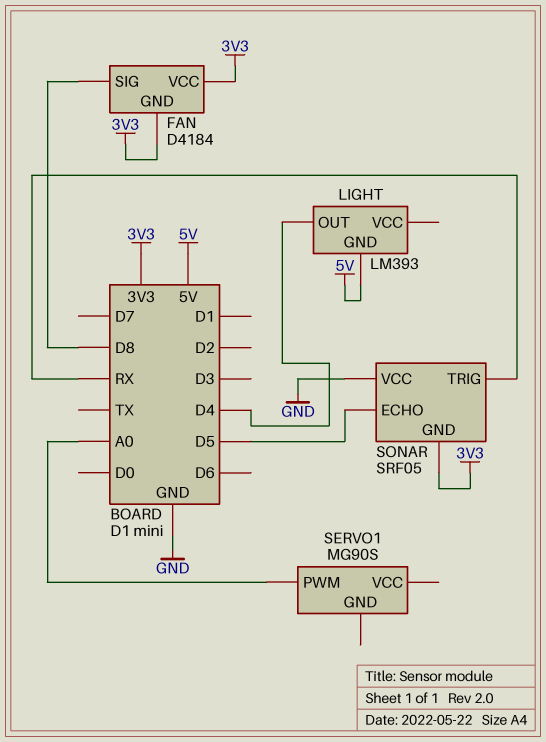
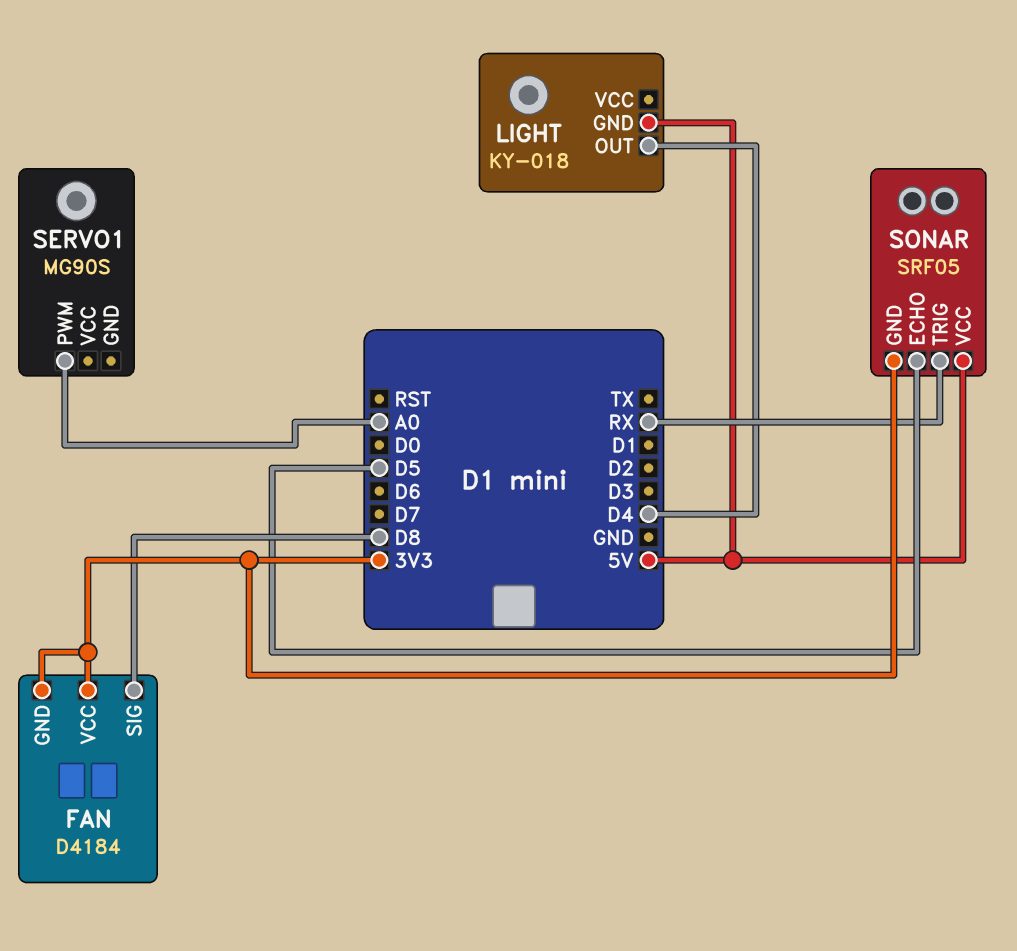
LIGHT: LM393 -> KY-018
SONAR pin VCC: GND -> 5V

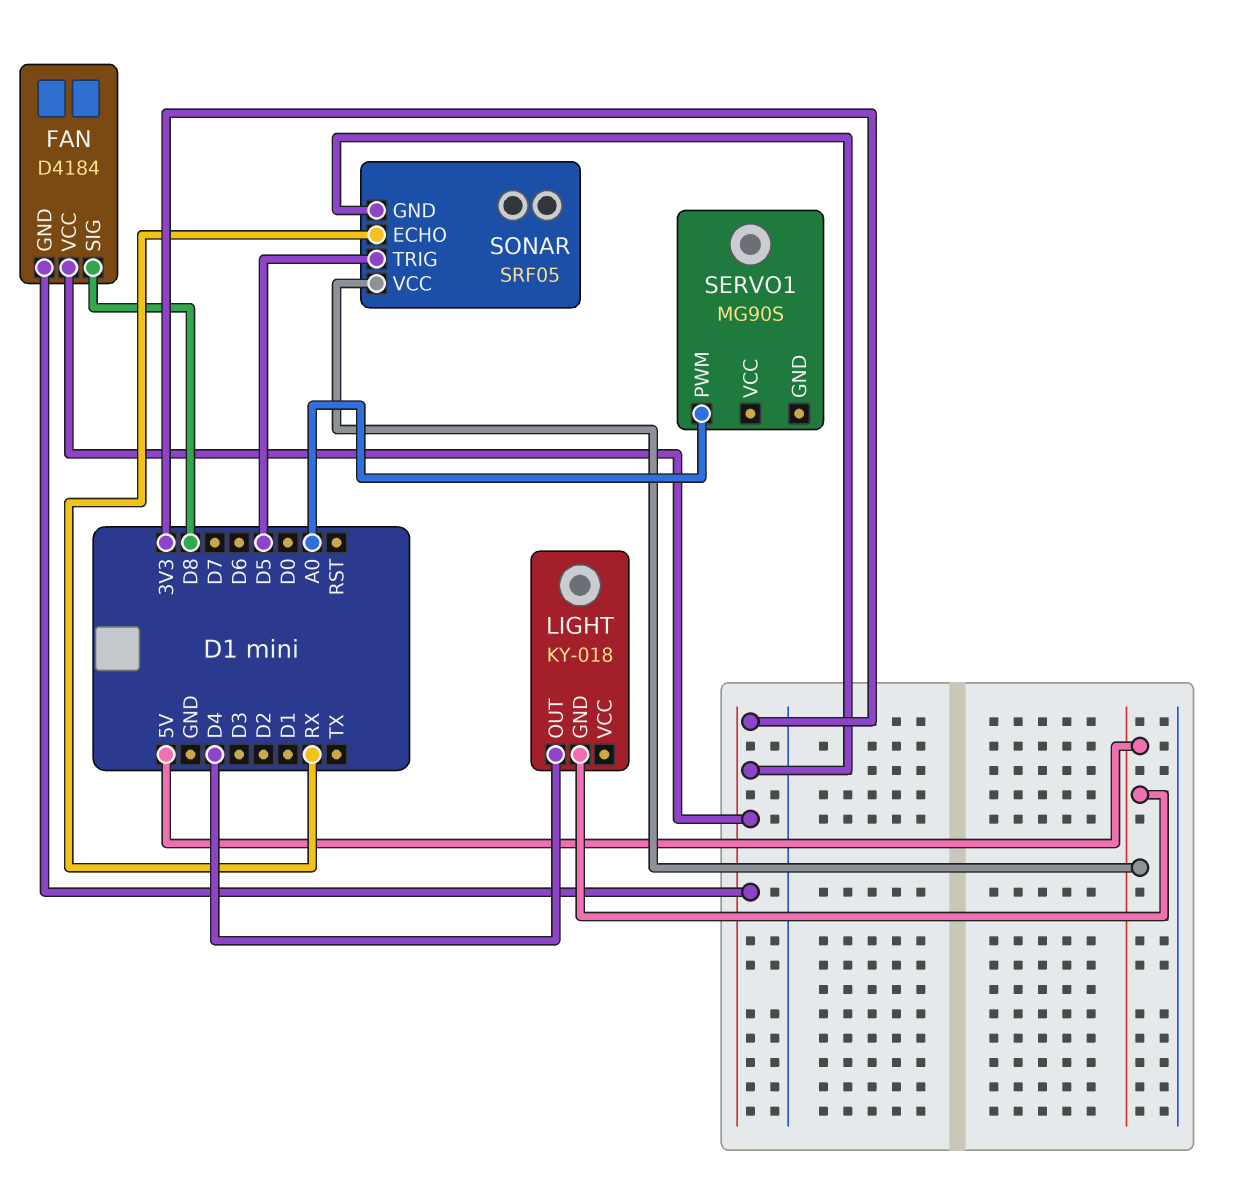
SONAR pin ECHO: D5 -> RX
SONAR pin TRIG: RX -> D5

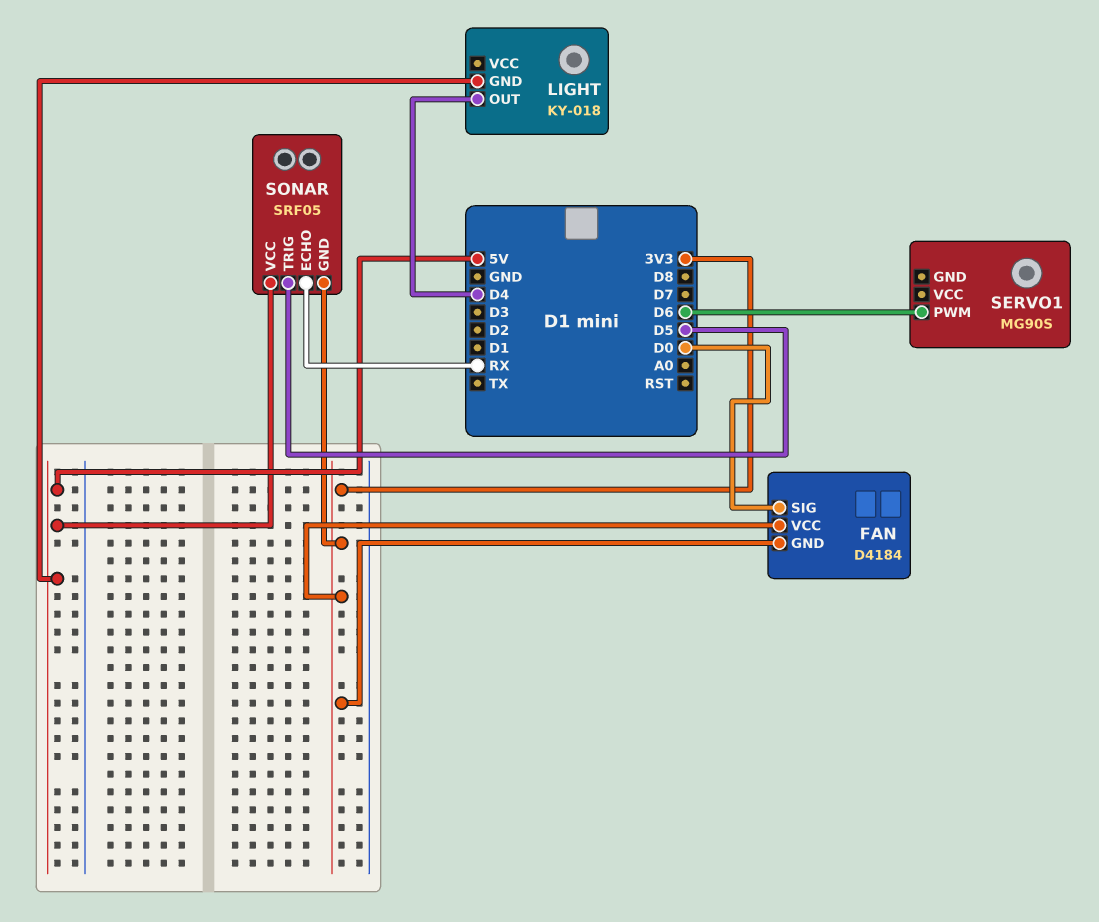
FAN pin SIG: D8 -> D0
SERVO1 pin PWM: A0 -> D6

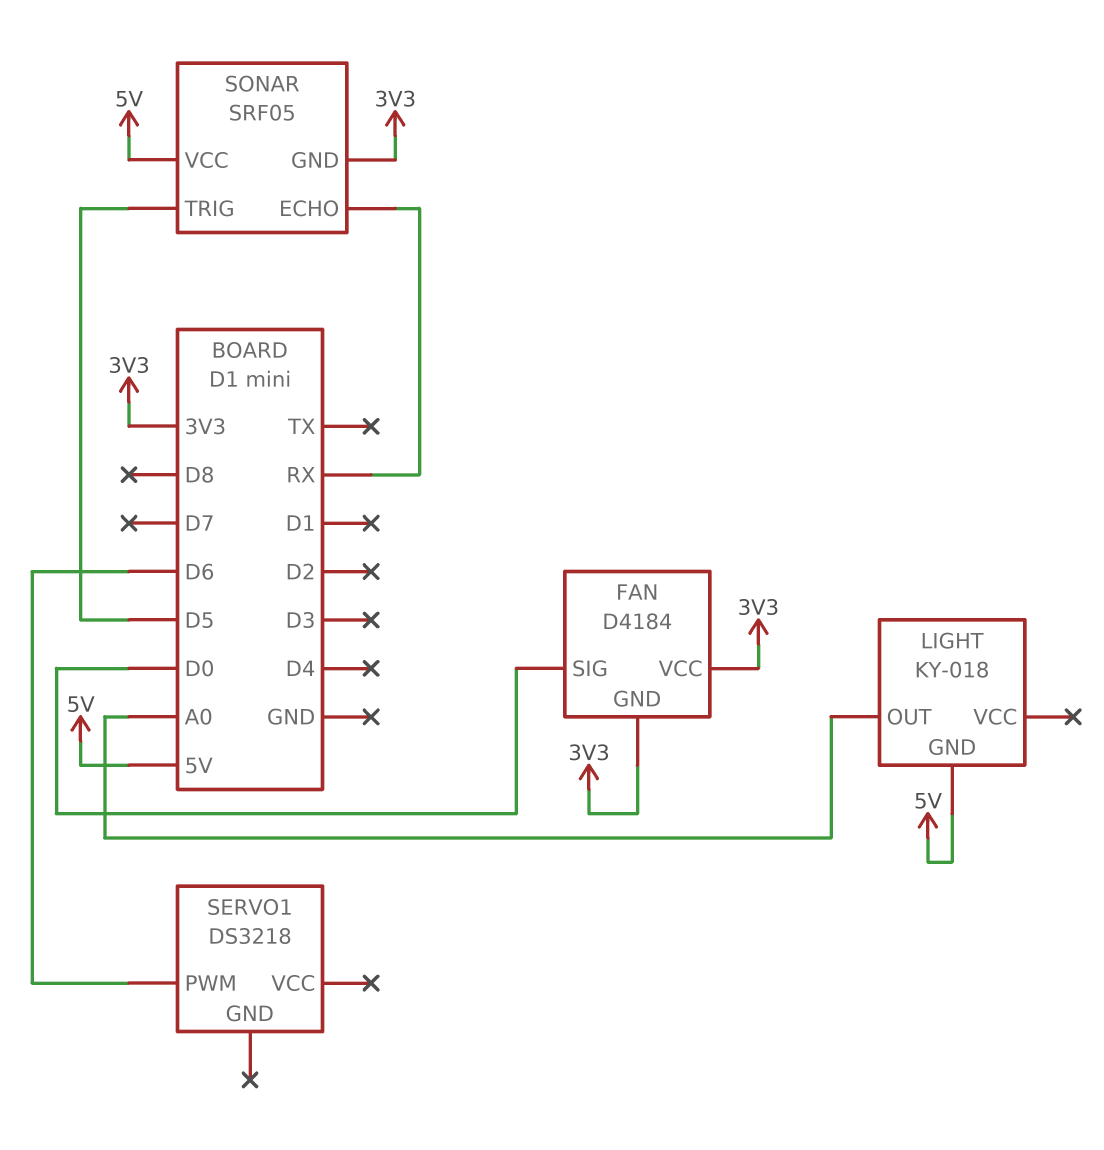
LIGHT pin OUT: D4 -> A0
SERVO1: MG90S -> DS3218

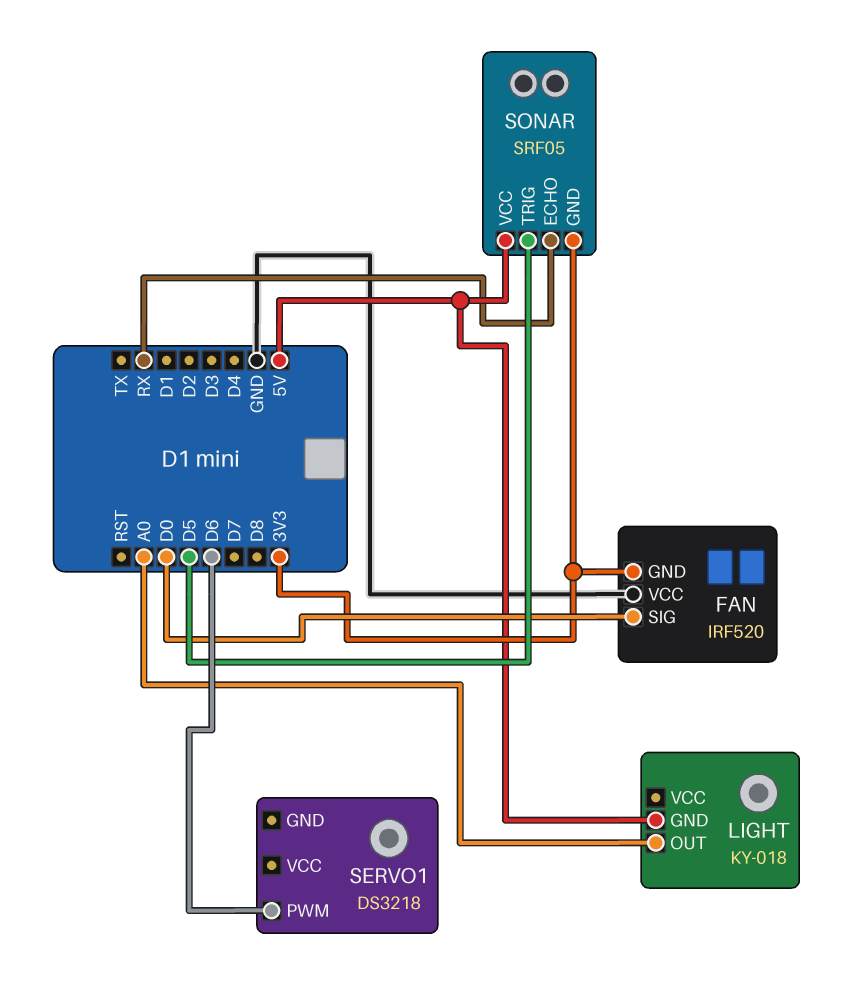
FAN: D4184 -> IRF520
FAN pin VCC: 3V3 -> GND

